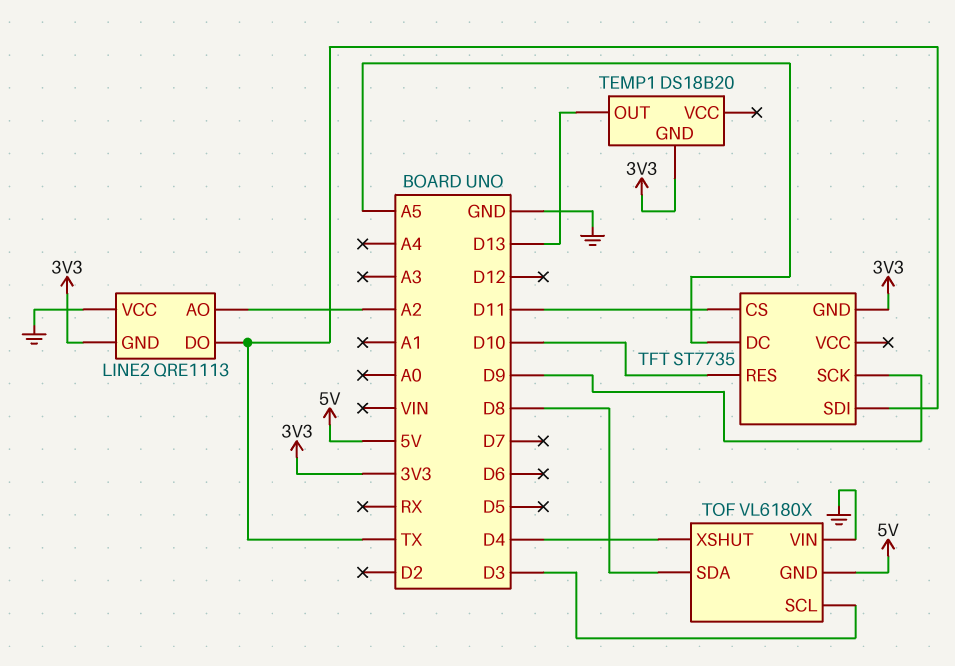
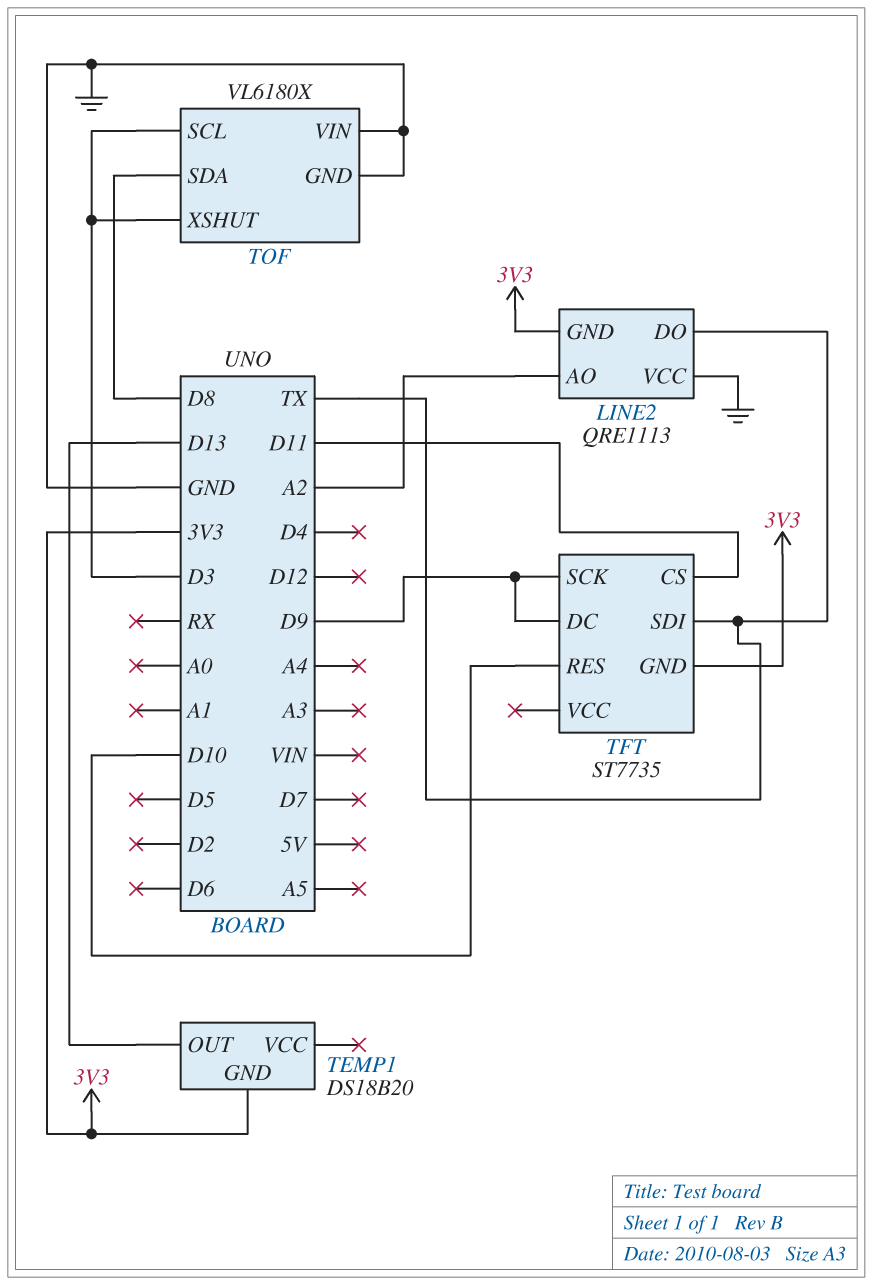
TFT pin DC: A5 -> D9
TOF pin GND: 5V -> GND
TOF pin XSHUT: D4 -> D3

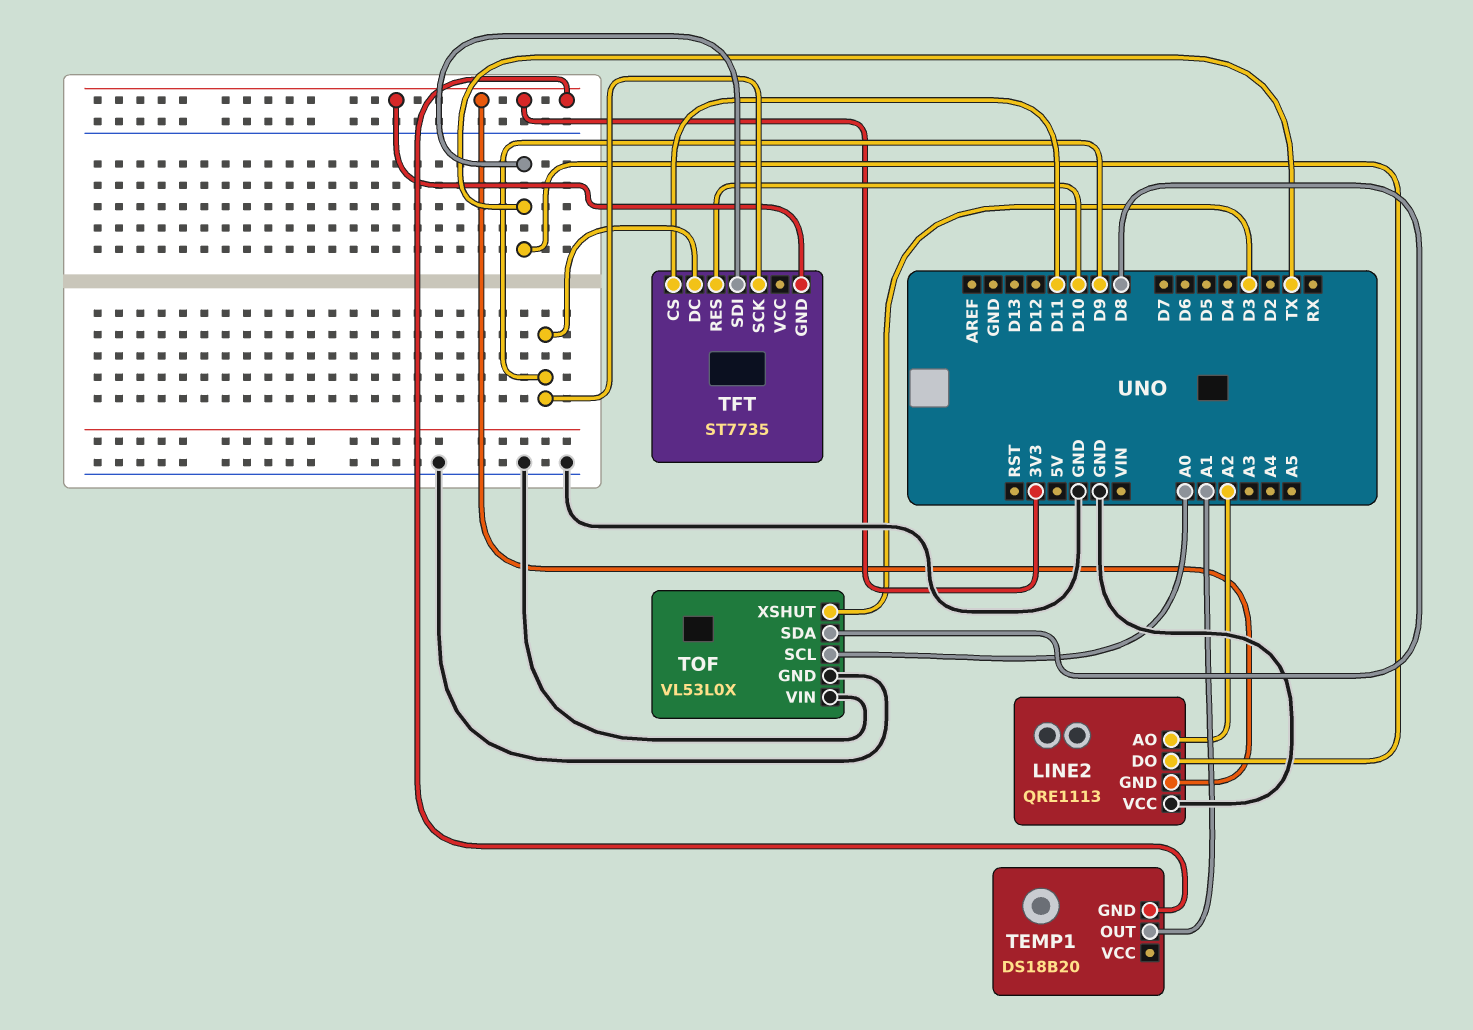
TEMP1 pin OUT: D13 -> A1
TOF: VL6180X -> VL53L0X
TOF pin SCL: D3 -> A0

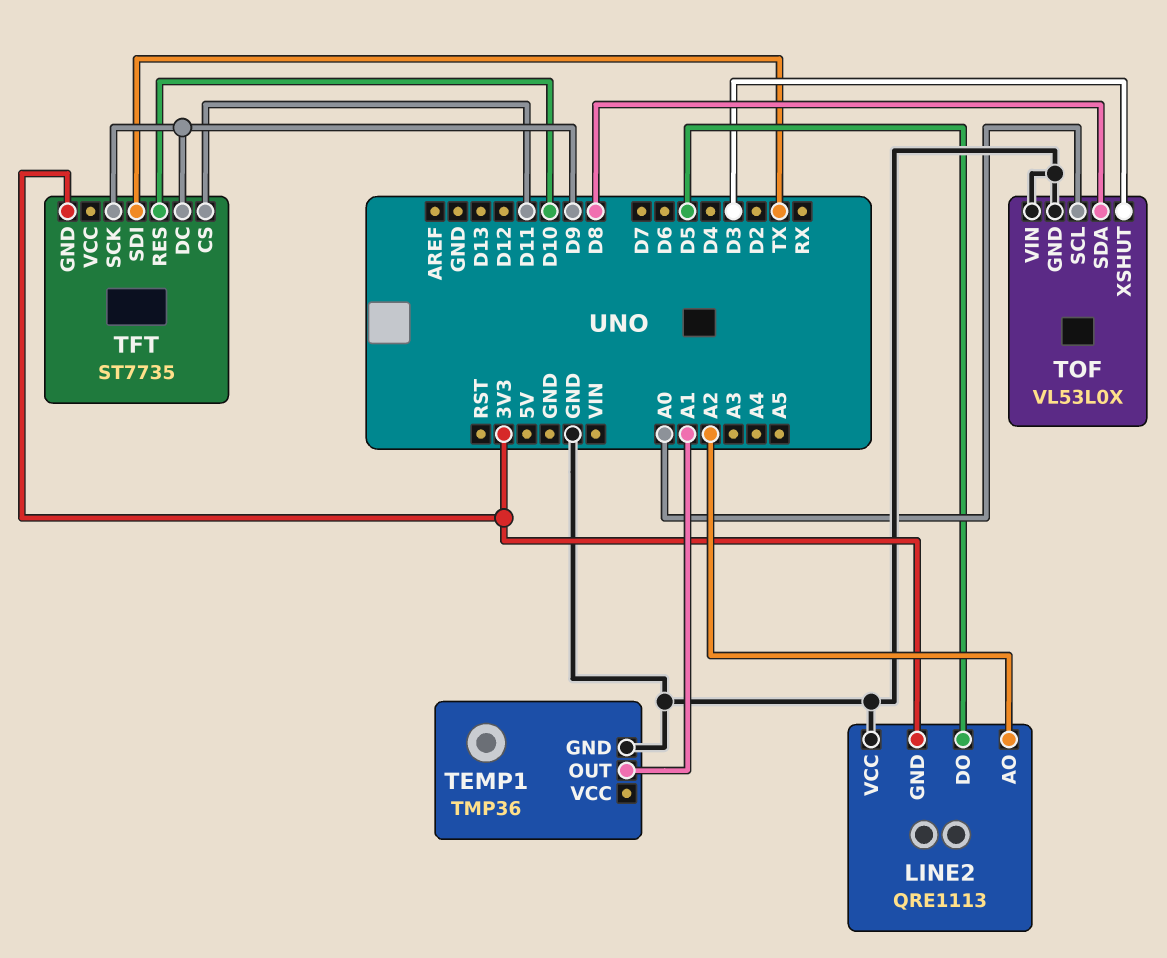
LINE2 pin DO: TX -> D5
TEMP1: DS18B20 -> TMP36
TEMP1 pin GND: 3V3 -> GND

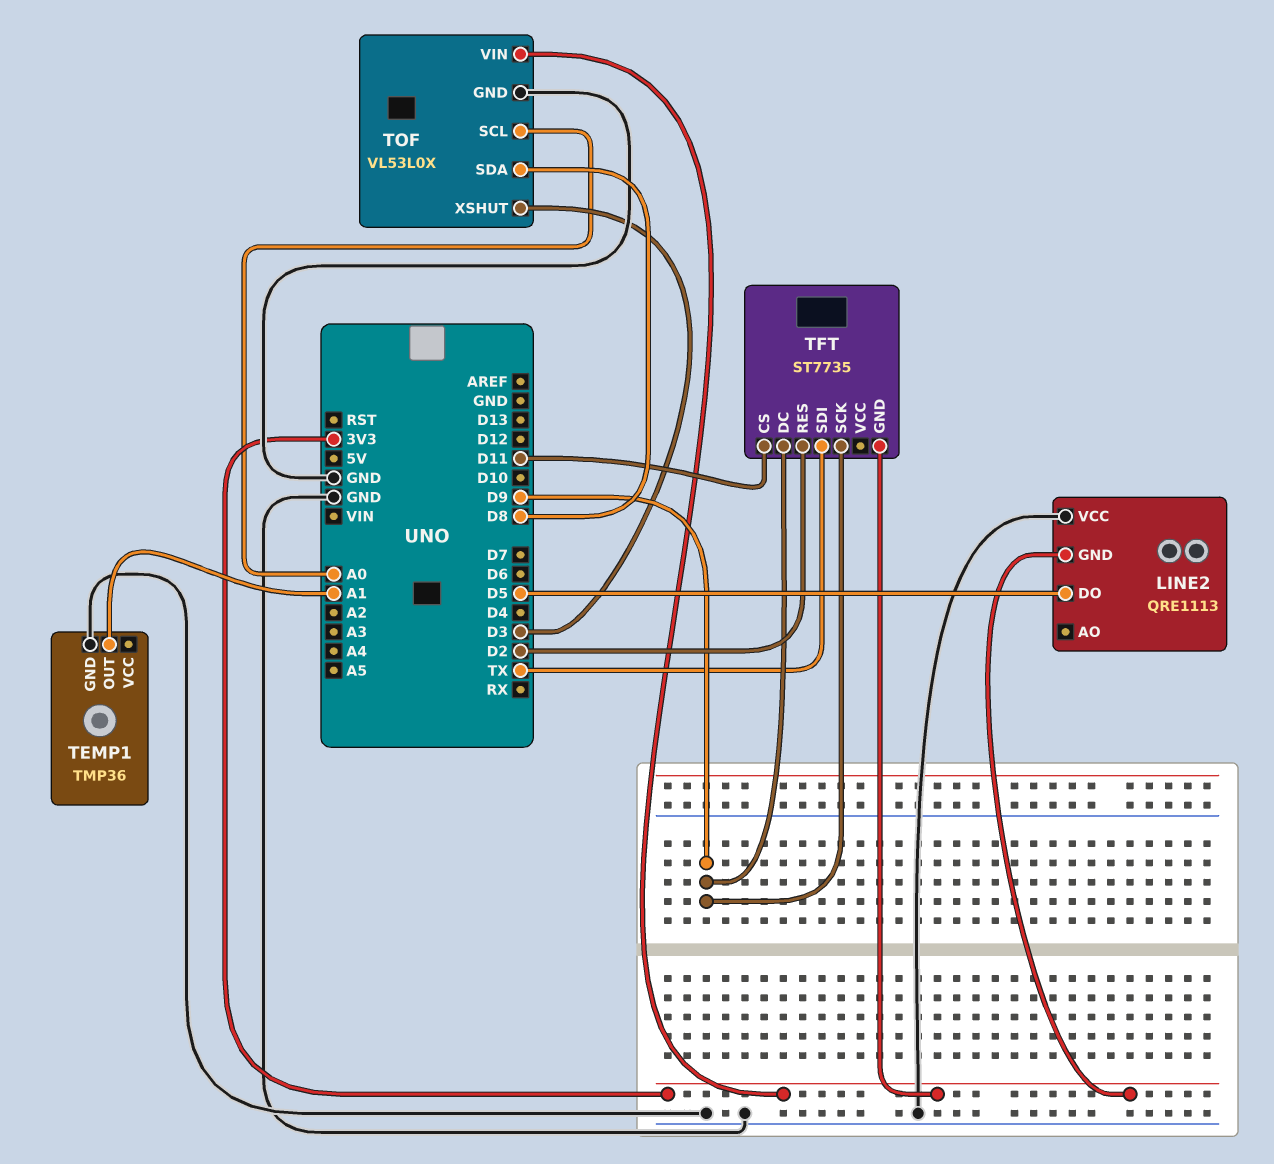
LINE2 pin AO: A2 -> none
TFT pin RES: D10 -> D2
TOF pin VIN: GND -> 3V3

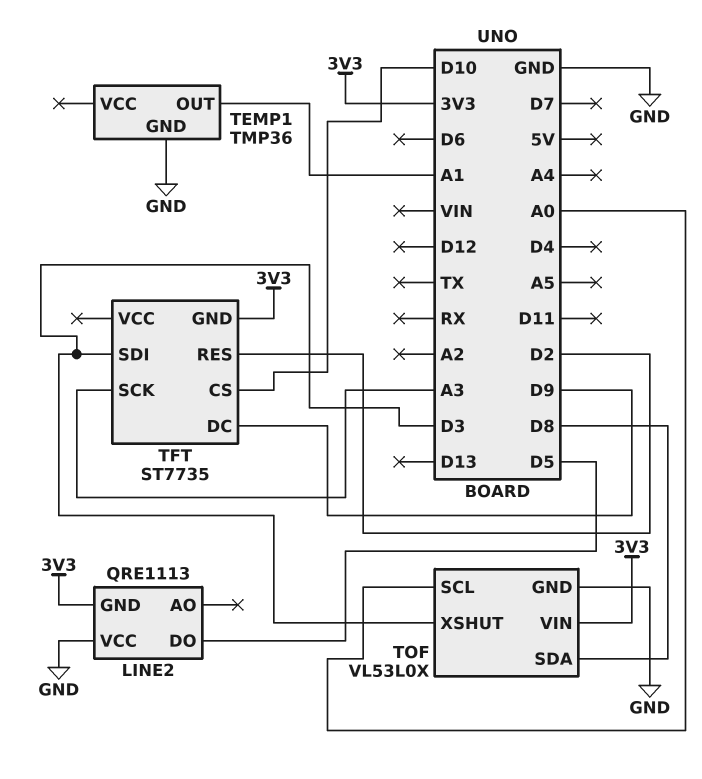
TFT pin CS: D11 -> D10
TFT pin SCK: D9 -> A3
TFT pin SDI: TX -> D3

